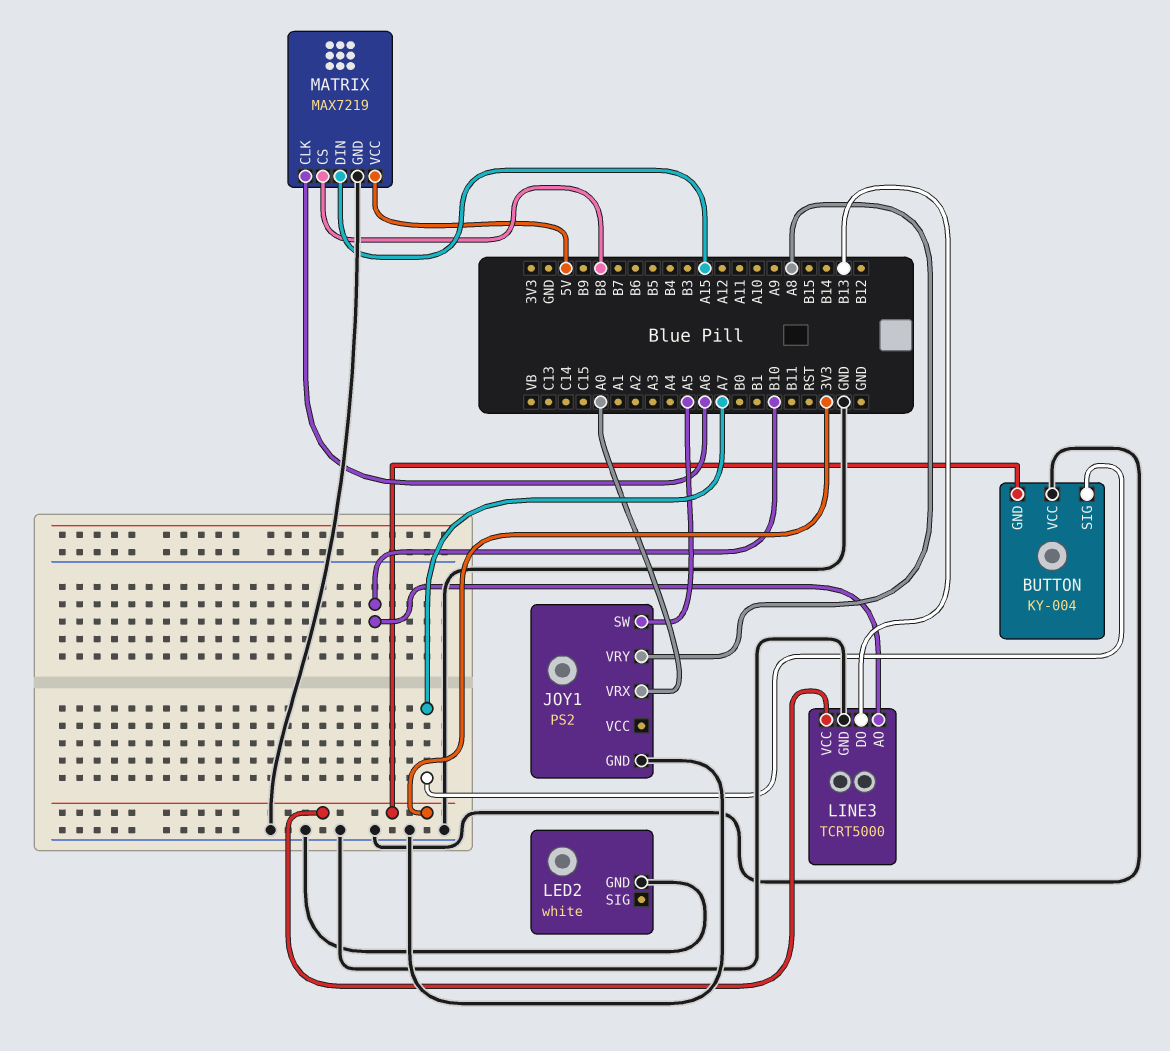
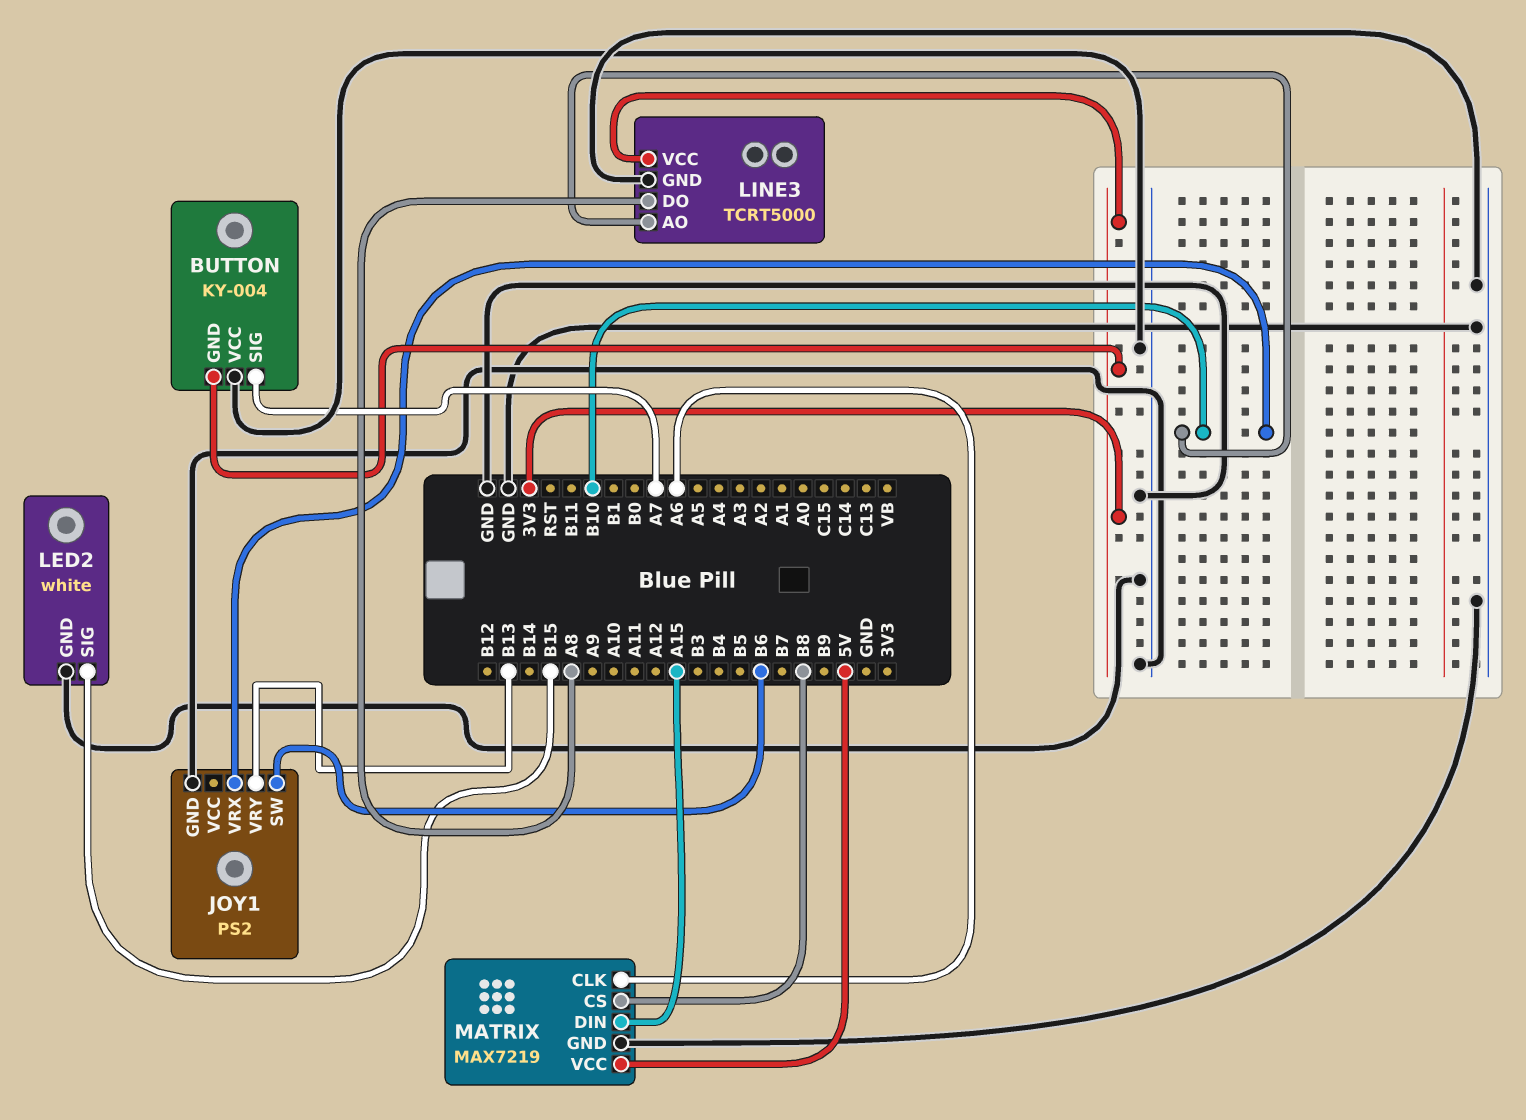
JOY1 pin SW: A5 -> B6
JOY1 pin VRX: A0 -> B10
JOY1 pin VRY: A8 -> B13
LED2 pin SIG: none -> B15
LINE3 pin DO: B13 -> A8

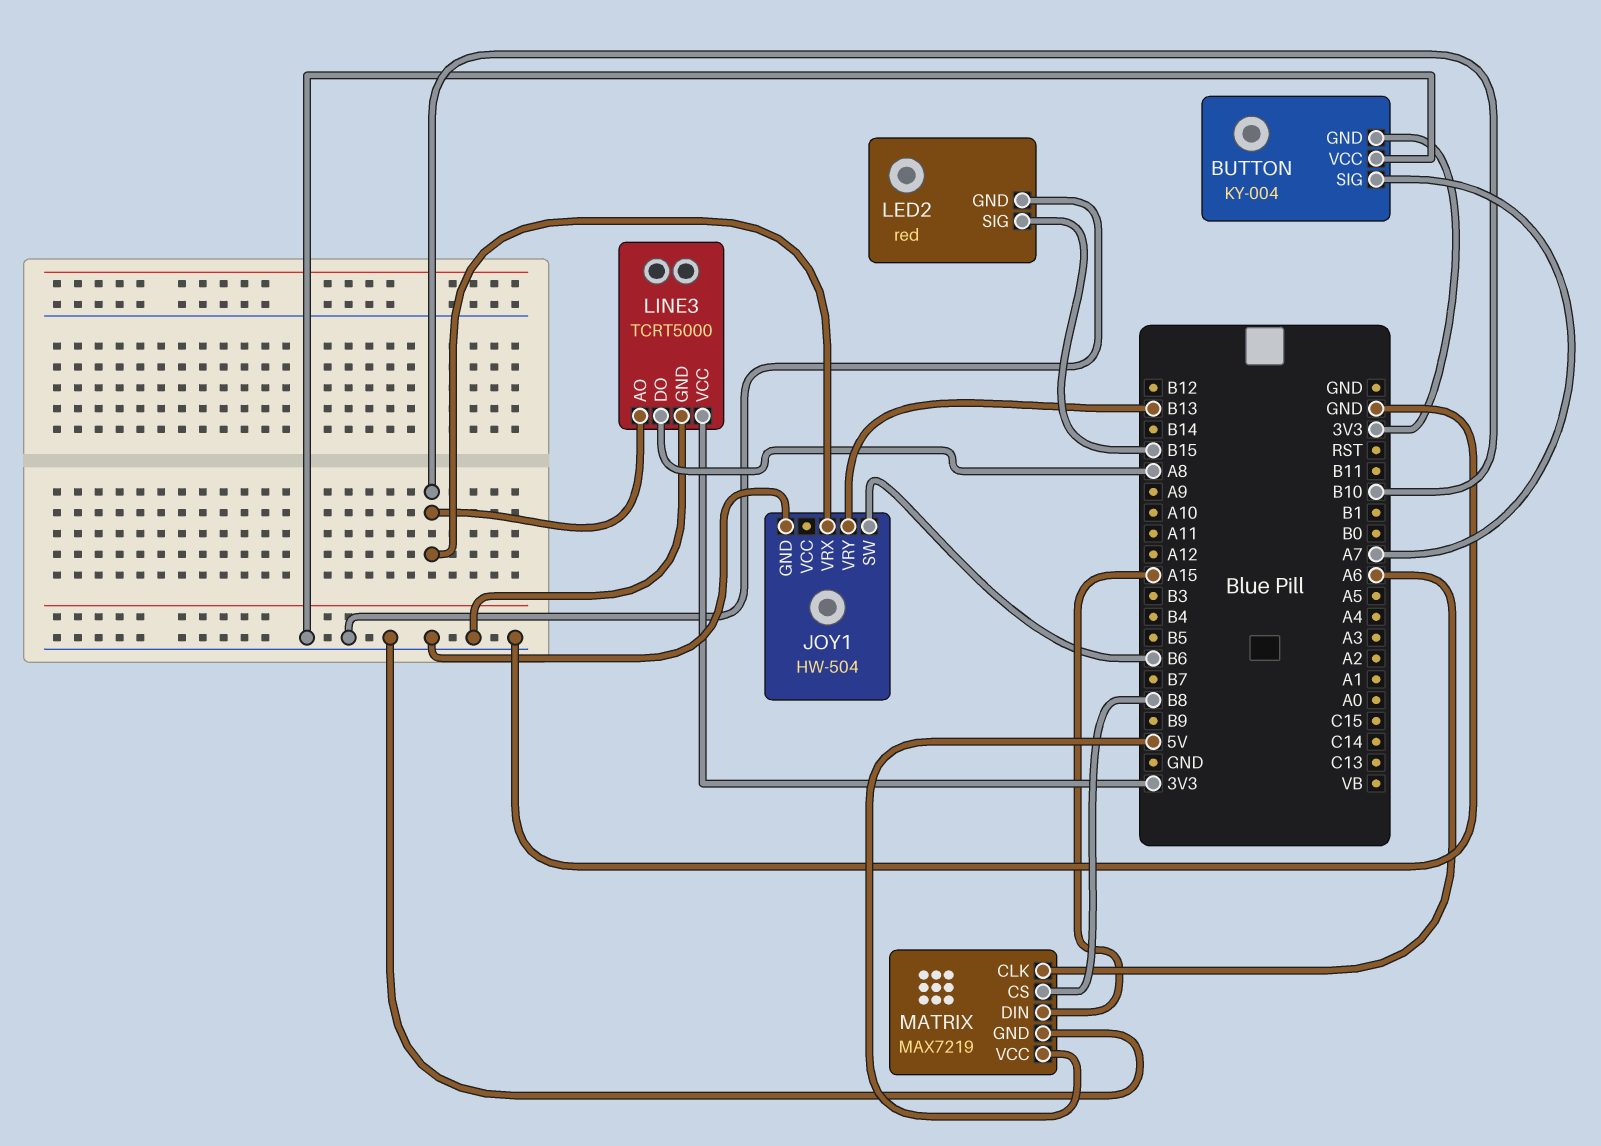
JOY1: PS2 -> HW-504
LED2: white -> red

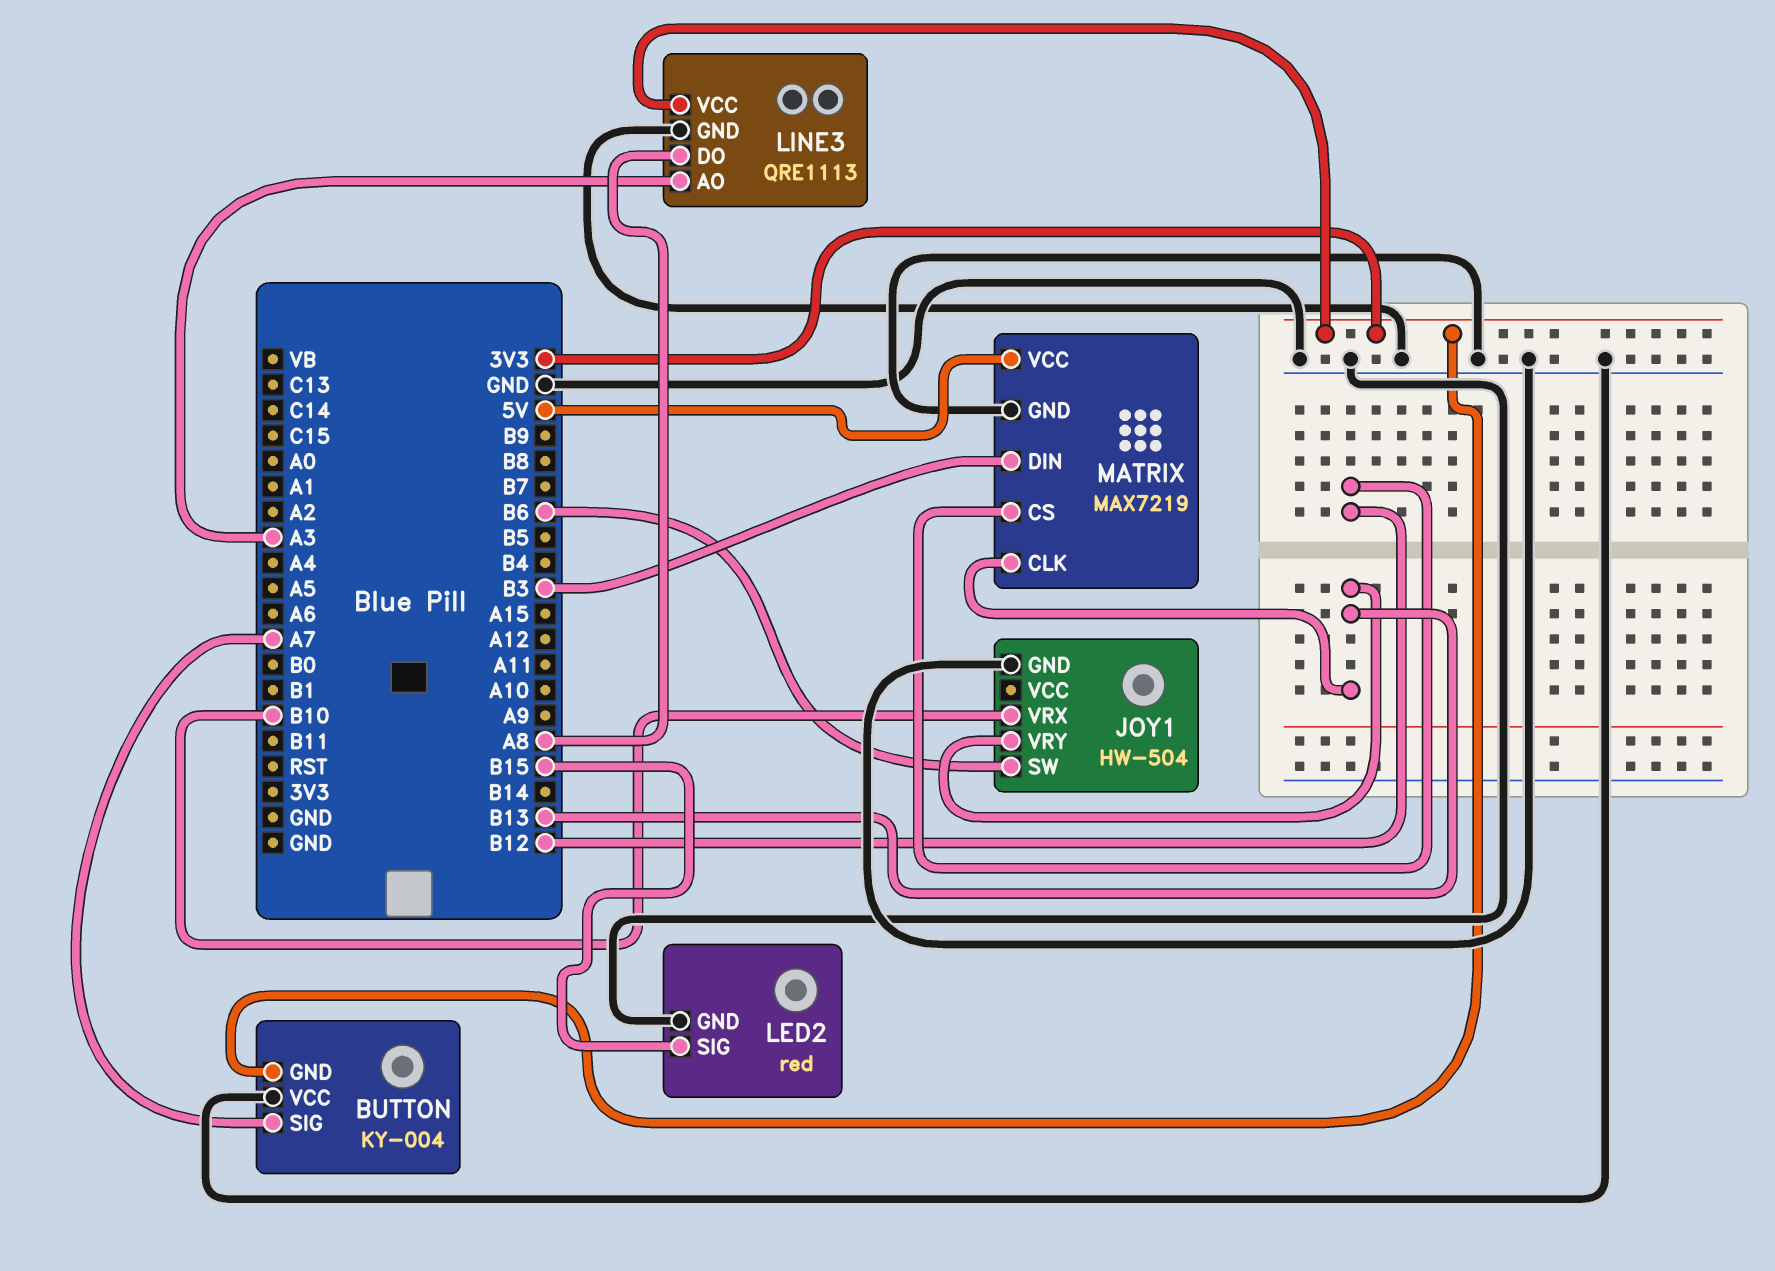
LINE3: TCRT5000 -> QRE1113
LINE3 pin AO: B10 -> A3
MATRIX pin CLK: A6 -> B13
MATRIX pin CS: B8 -> B12
MATRIX pin DIN: A15 -> B3

